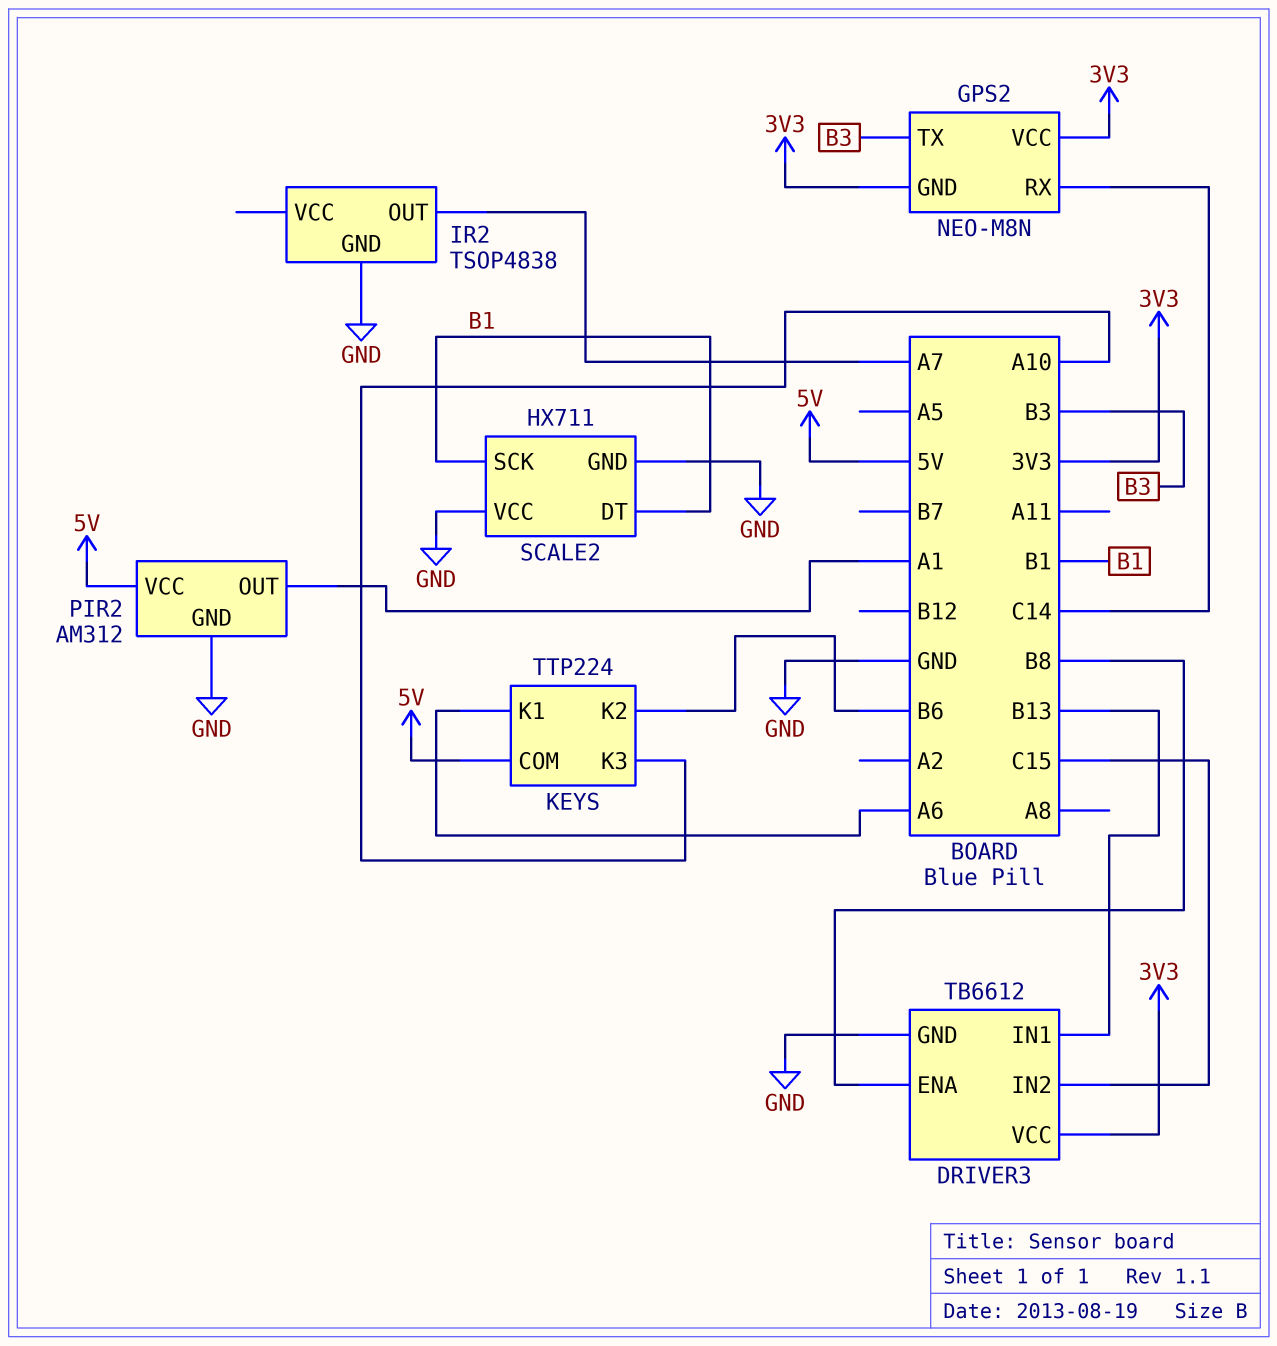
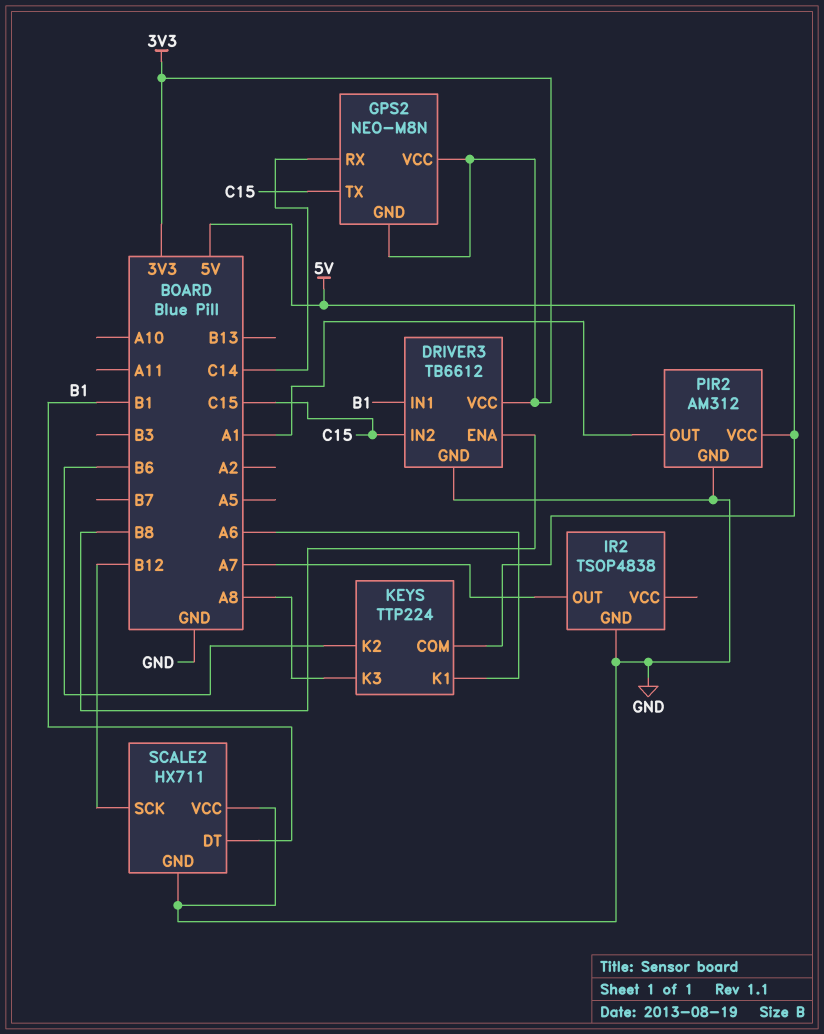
DRIVER3 pin IN1: B13 -> B1
GPS2 pin TX: B3 -> C15
KEYS pin K3: A10 -> A8
SCALE2 pin SCK: B1 -> B12

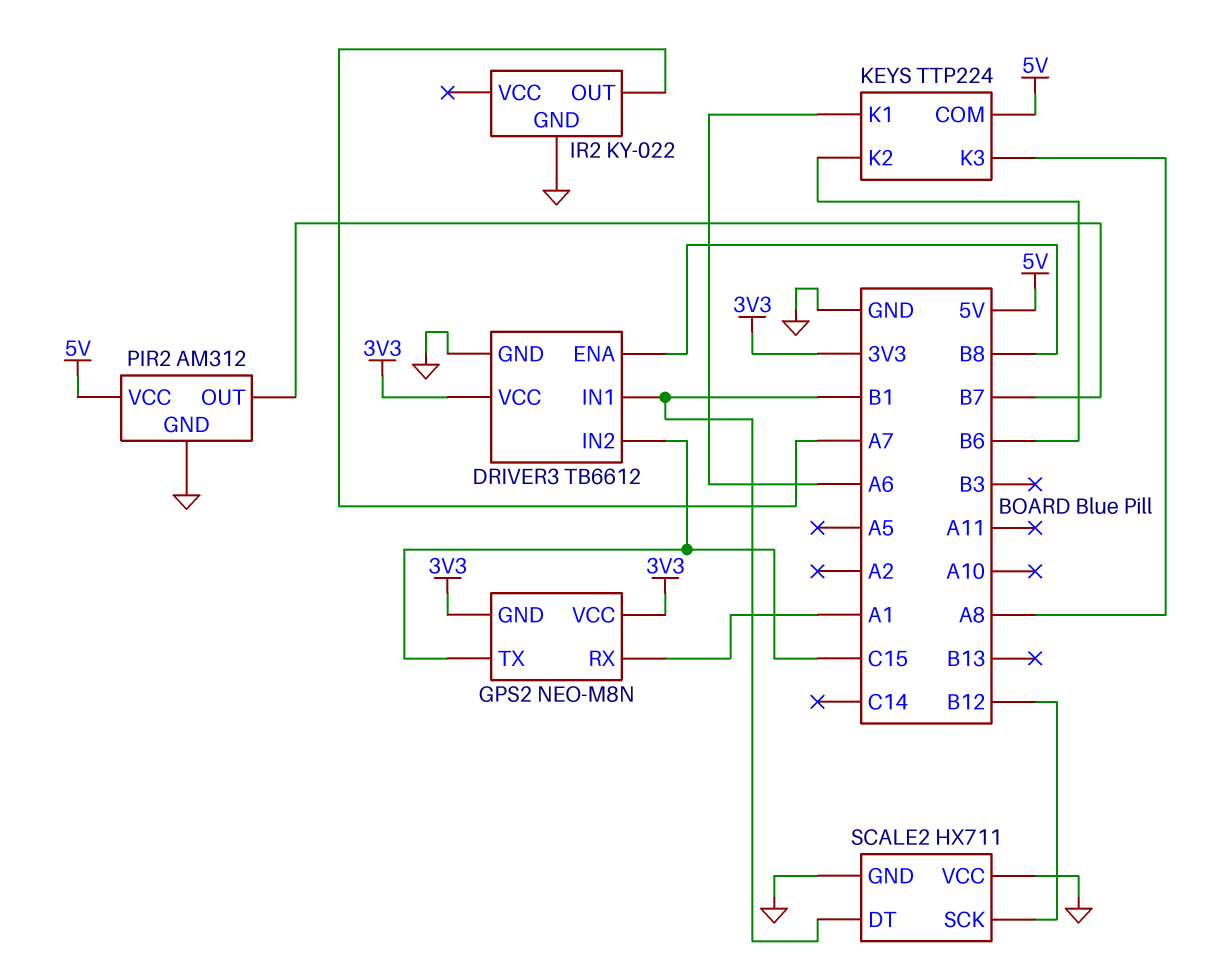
GPS2 pin RX: C14 -> A1
IR2: TSOP4838 -> KY-022
PIR2 pin OUT: A1 -> B7

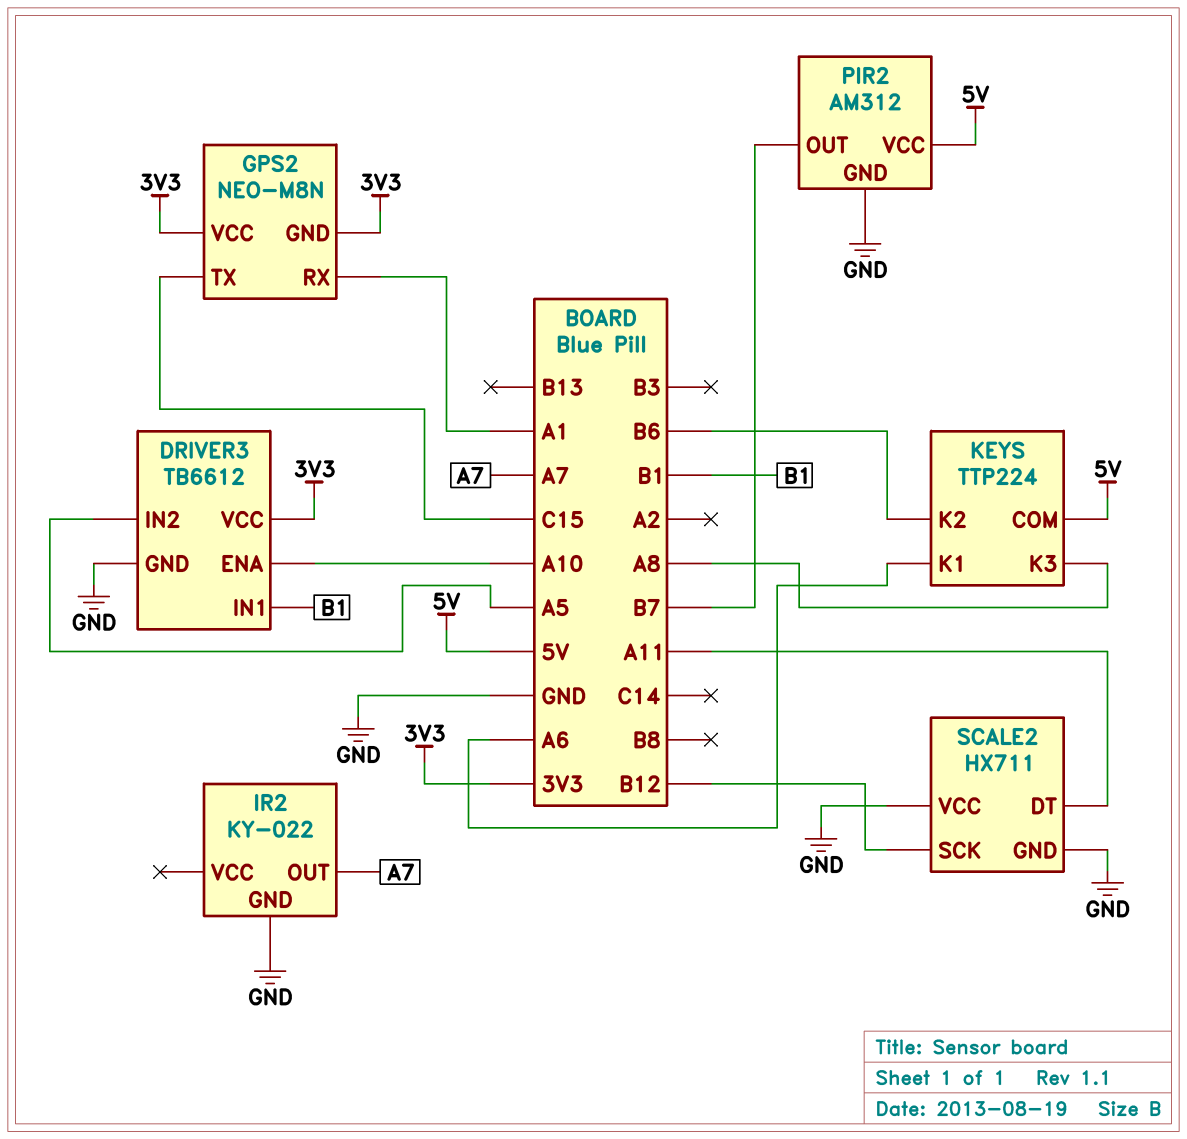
DRIVER3 pin ENA: B8 -> A10
DRIVER3 pin IN2: C15 -> A5
SCALE2 pin DT: B1 -> A11

